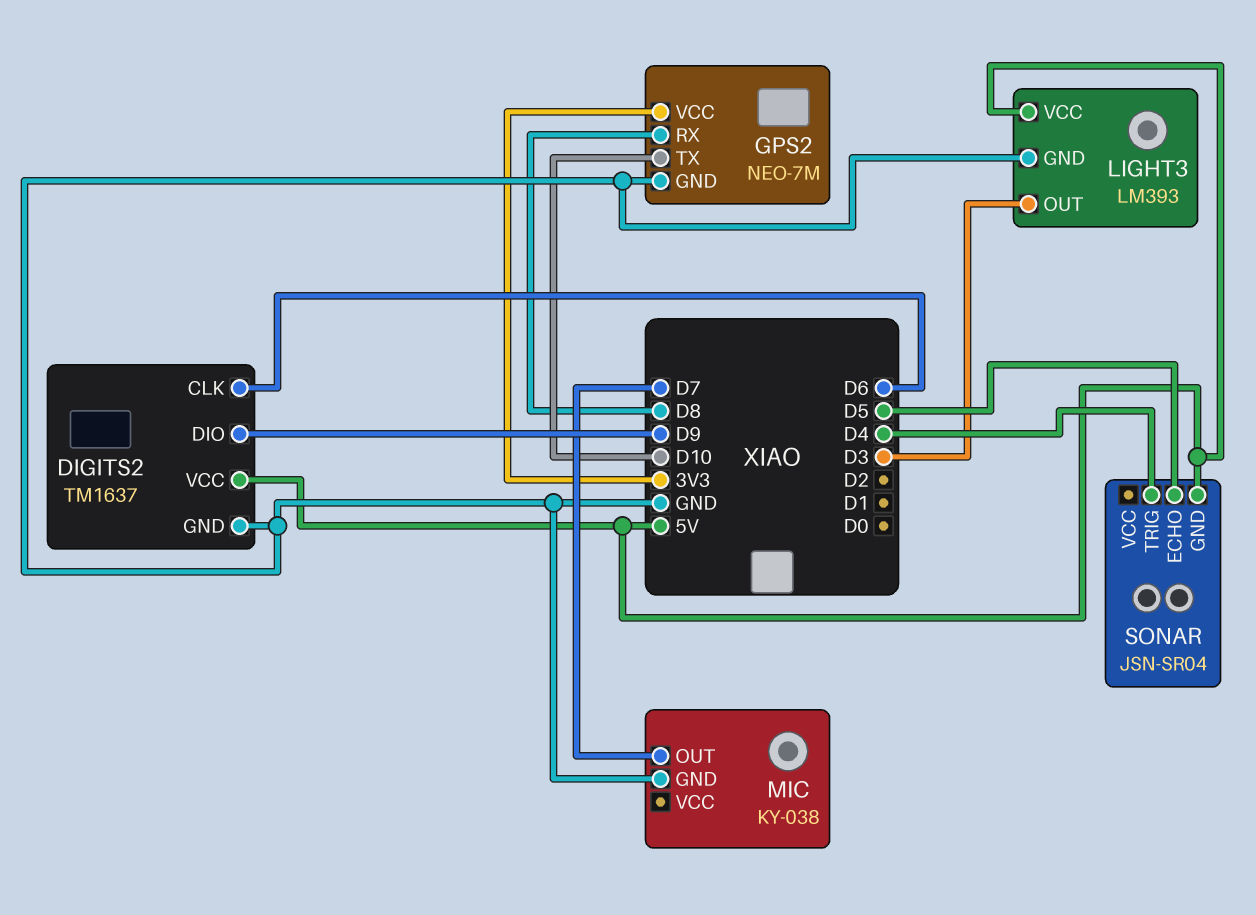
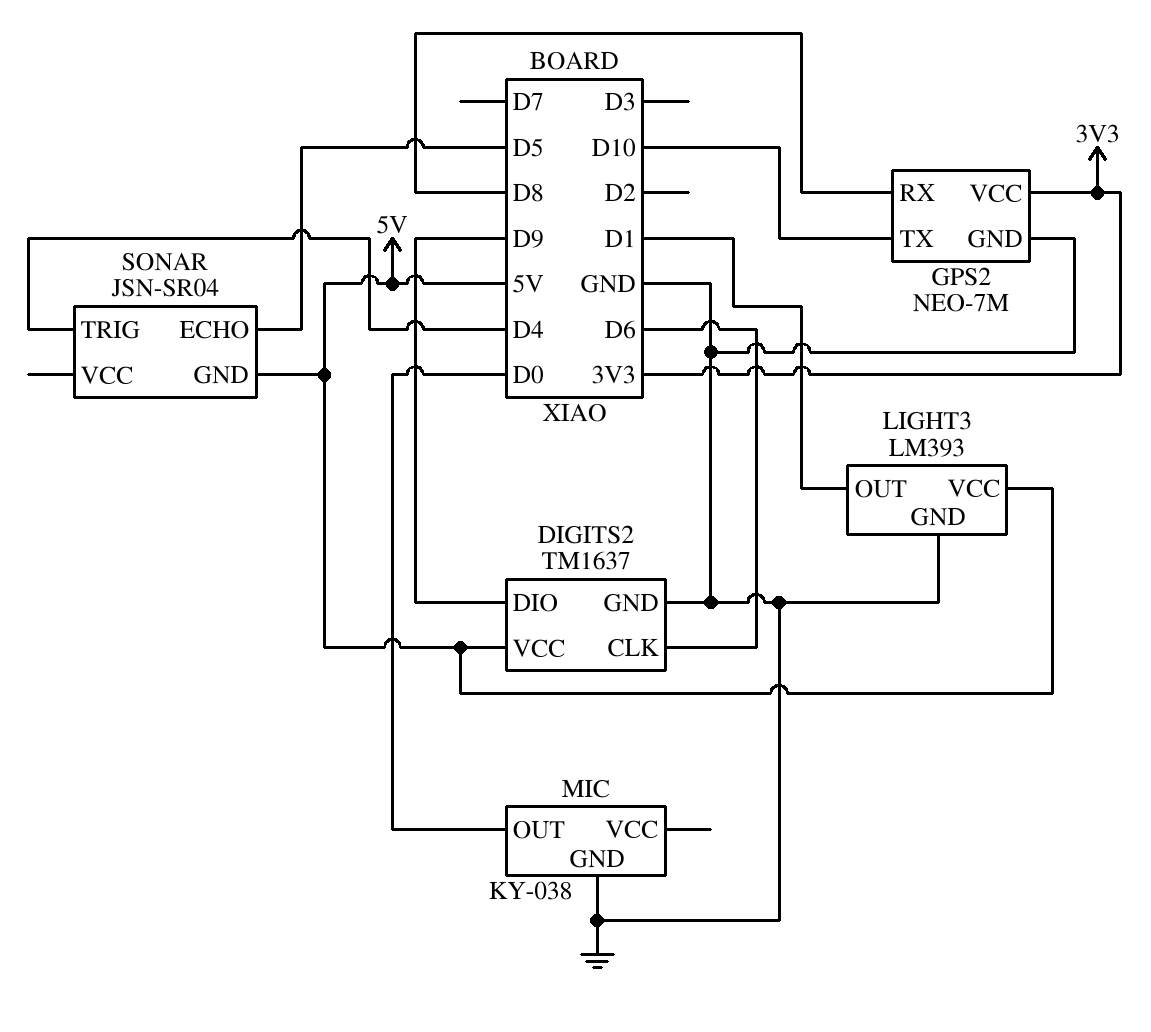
LIGHT3 pin OUT: D3 -> D1
MIC pin OUT: D7 -> D0

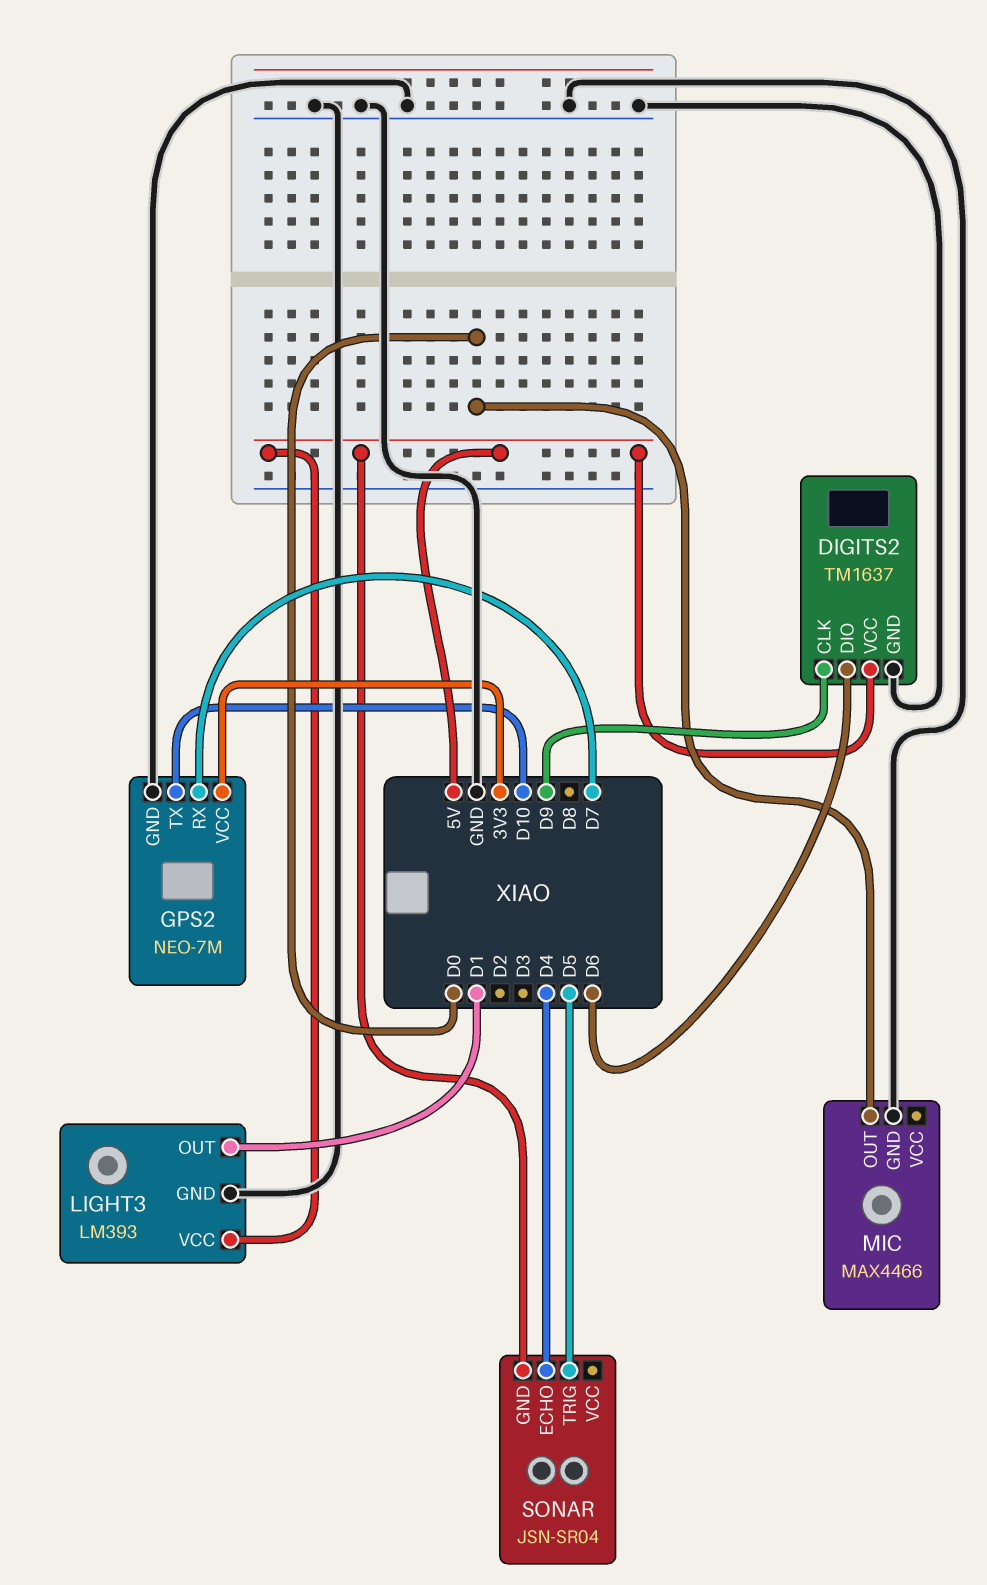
DIGITS2 pin CLK: D6 -> D9
DIGITS2 pin DIO: D9 -> D6
GPS2 pin RX: D8 -> D7
MIC: KY-038 -> MAX4466
SONAR pin ECHO: D5 -> D4
SONAR pin TRIG: D4 -> D5

